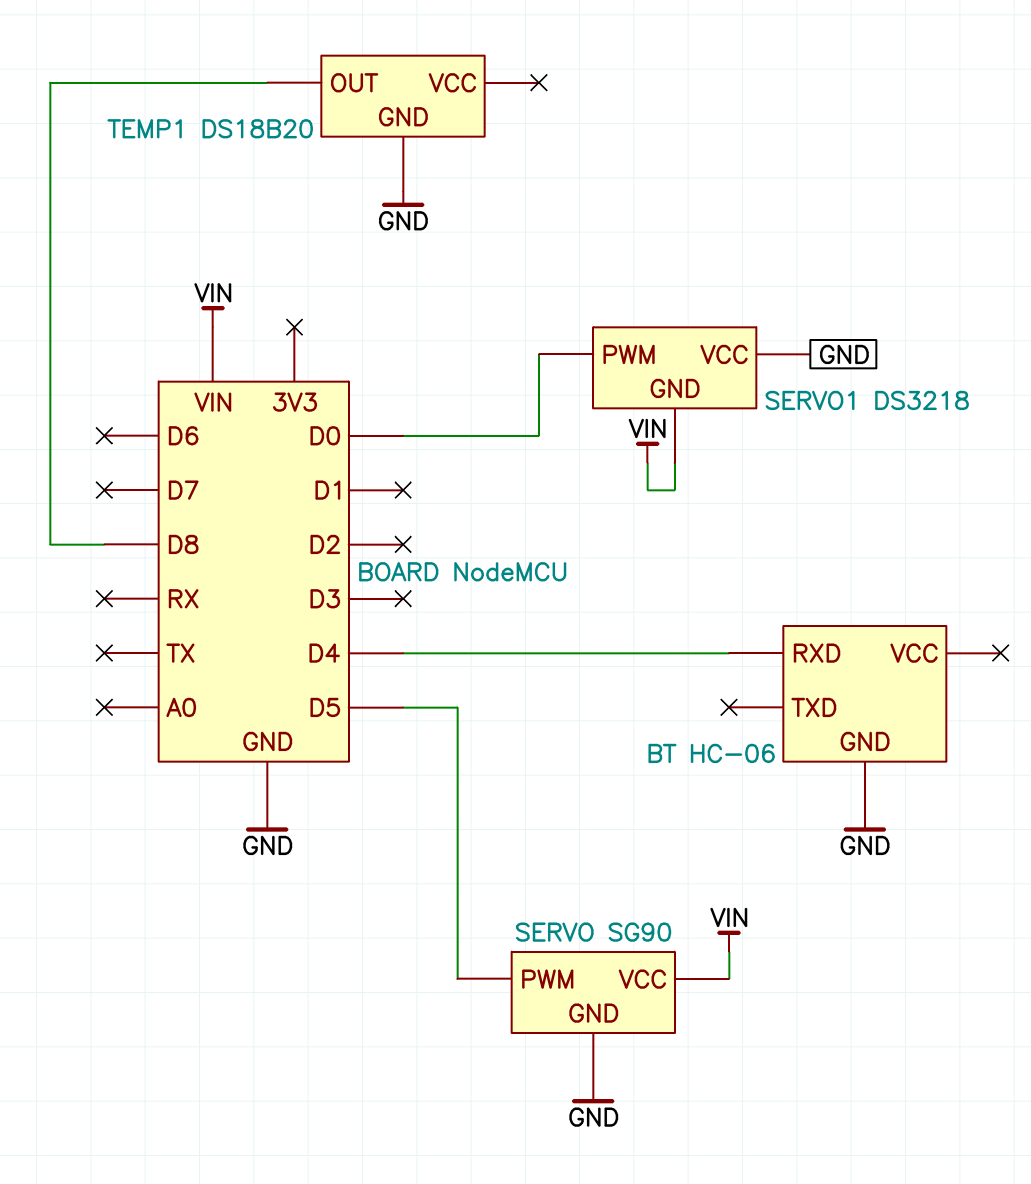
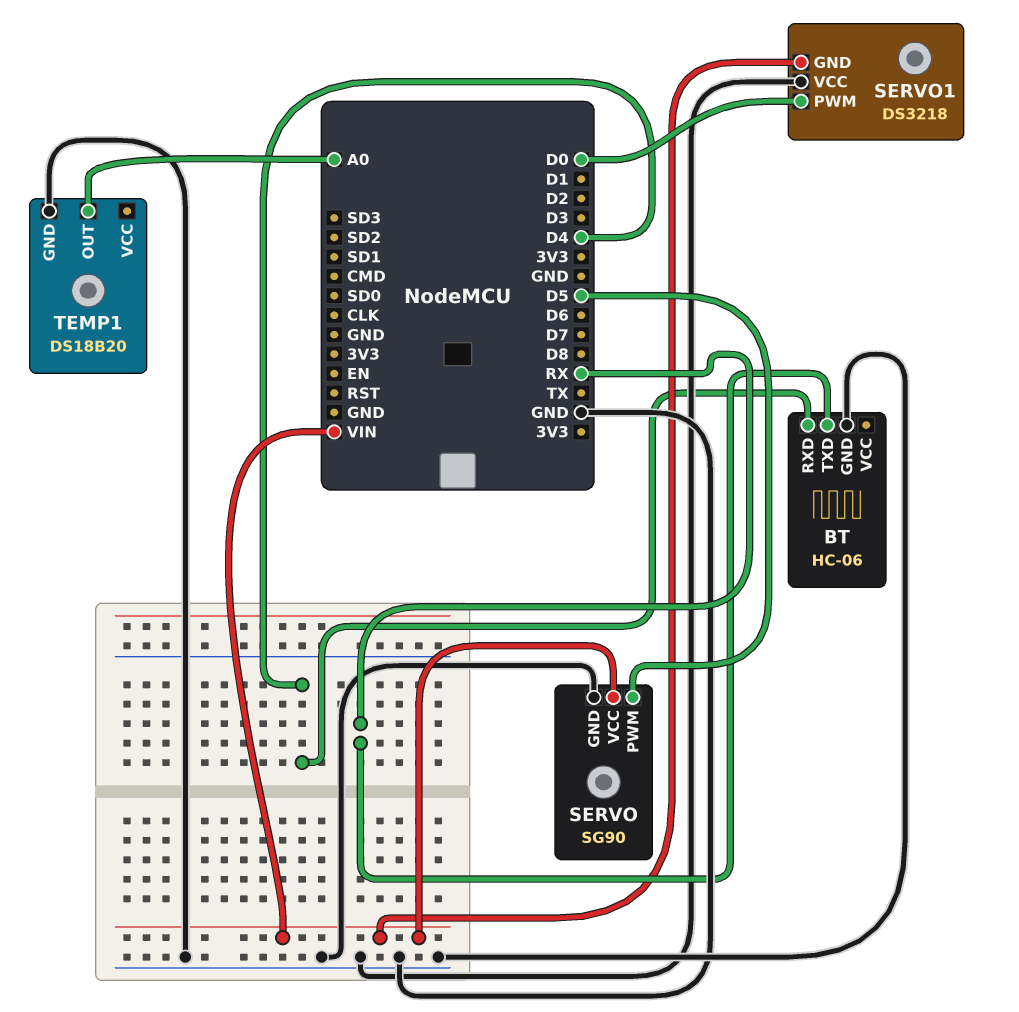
BT pin TXD: none -> RX
TEMP1 pin OUT: D8 -> A0

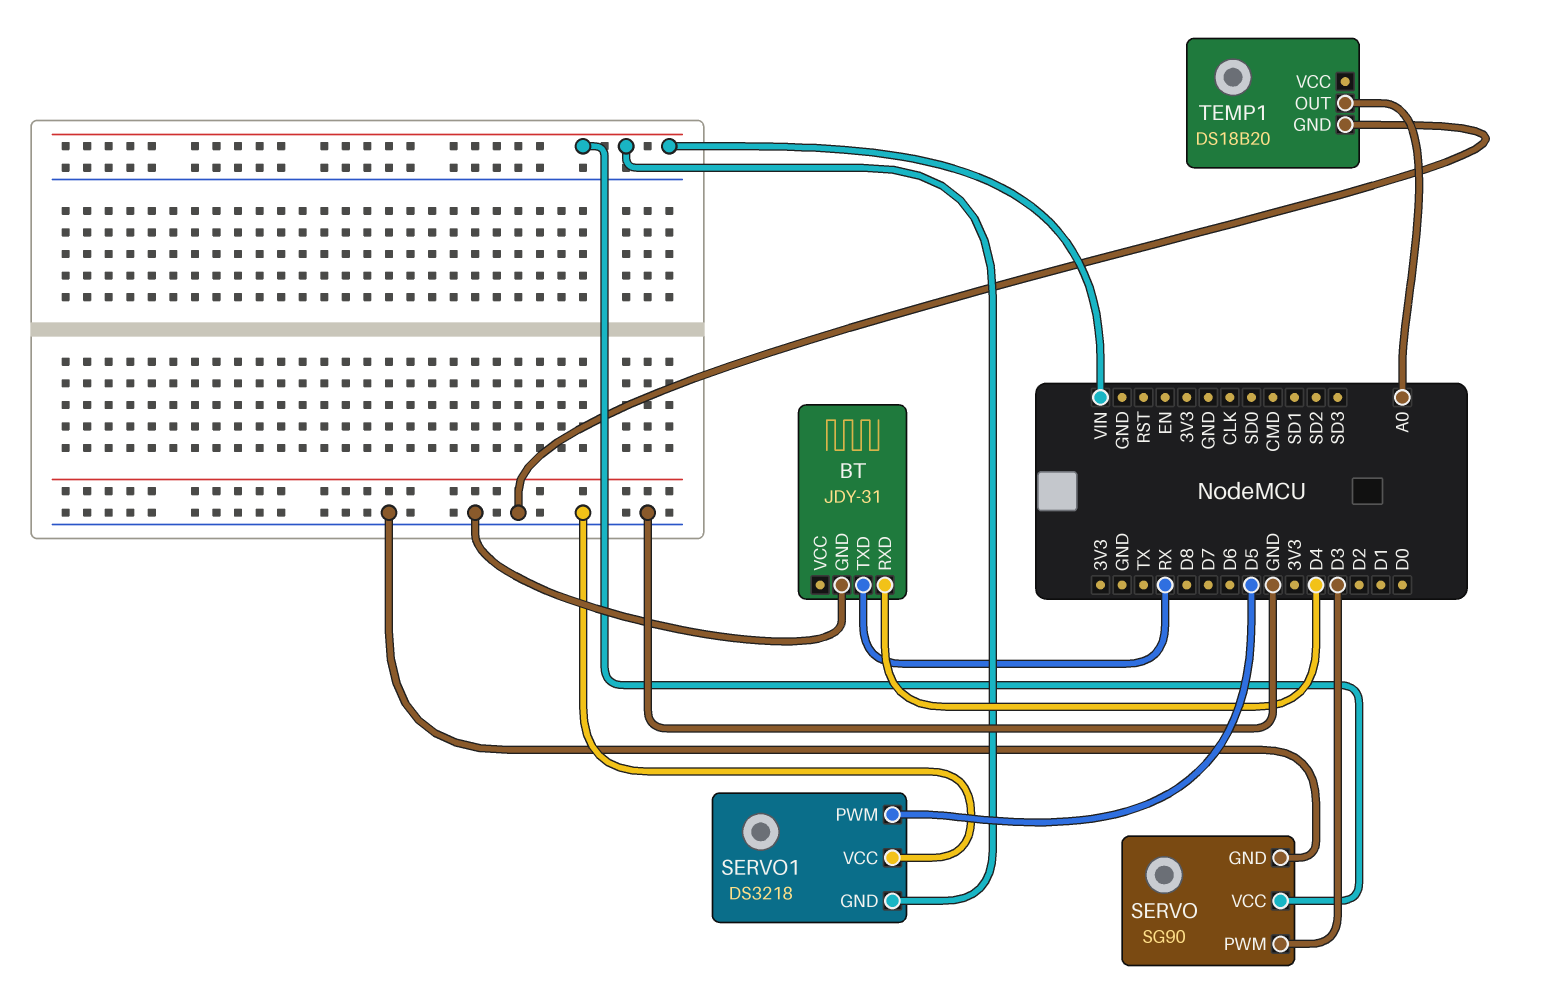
BT: HC-06 -> JDY-31
SERVO pin PWM: D5 -> D3
SERVO1 pin PWM: D0 -> D5

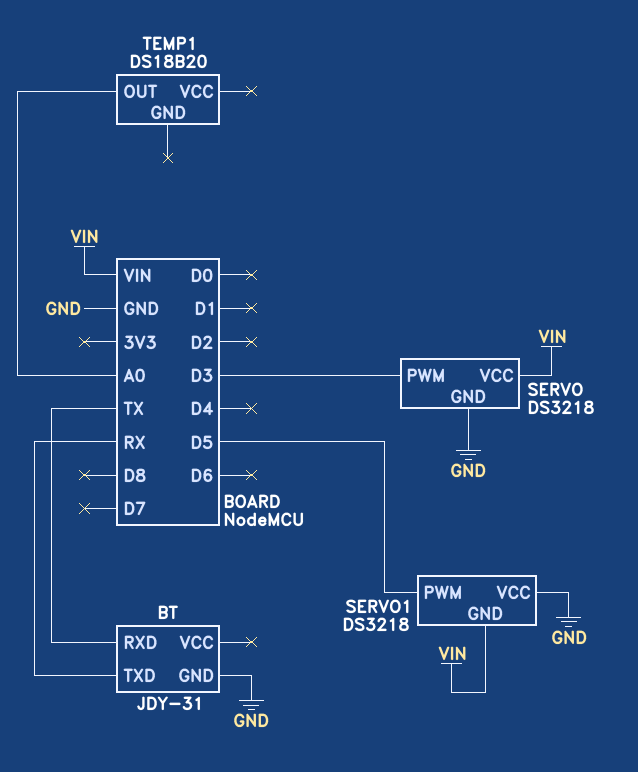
BT pin RXD: D4 -> TX
SERVO: SG90 -> DS3218
TEMP1 pin GND: GND -> none

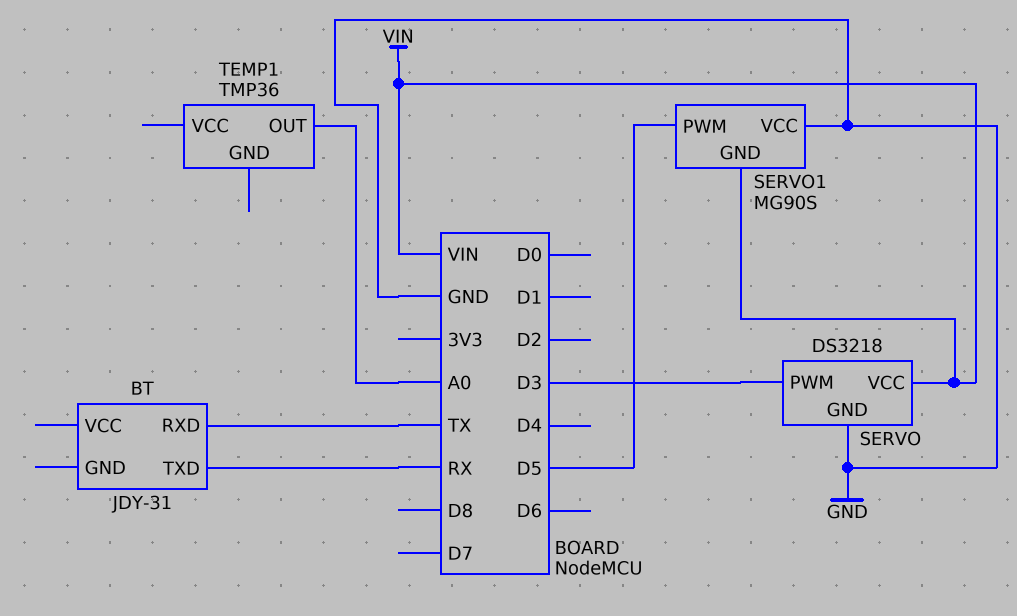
BT pin GND: GND -> none
SERVO1: DS3218 -> MG90S
TEMP1: DS18B20 -> TMP36

